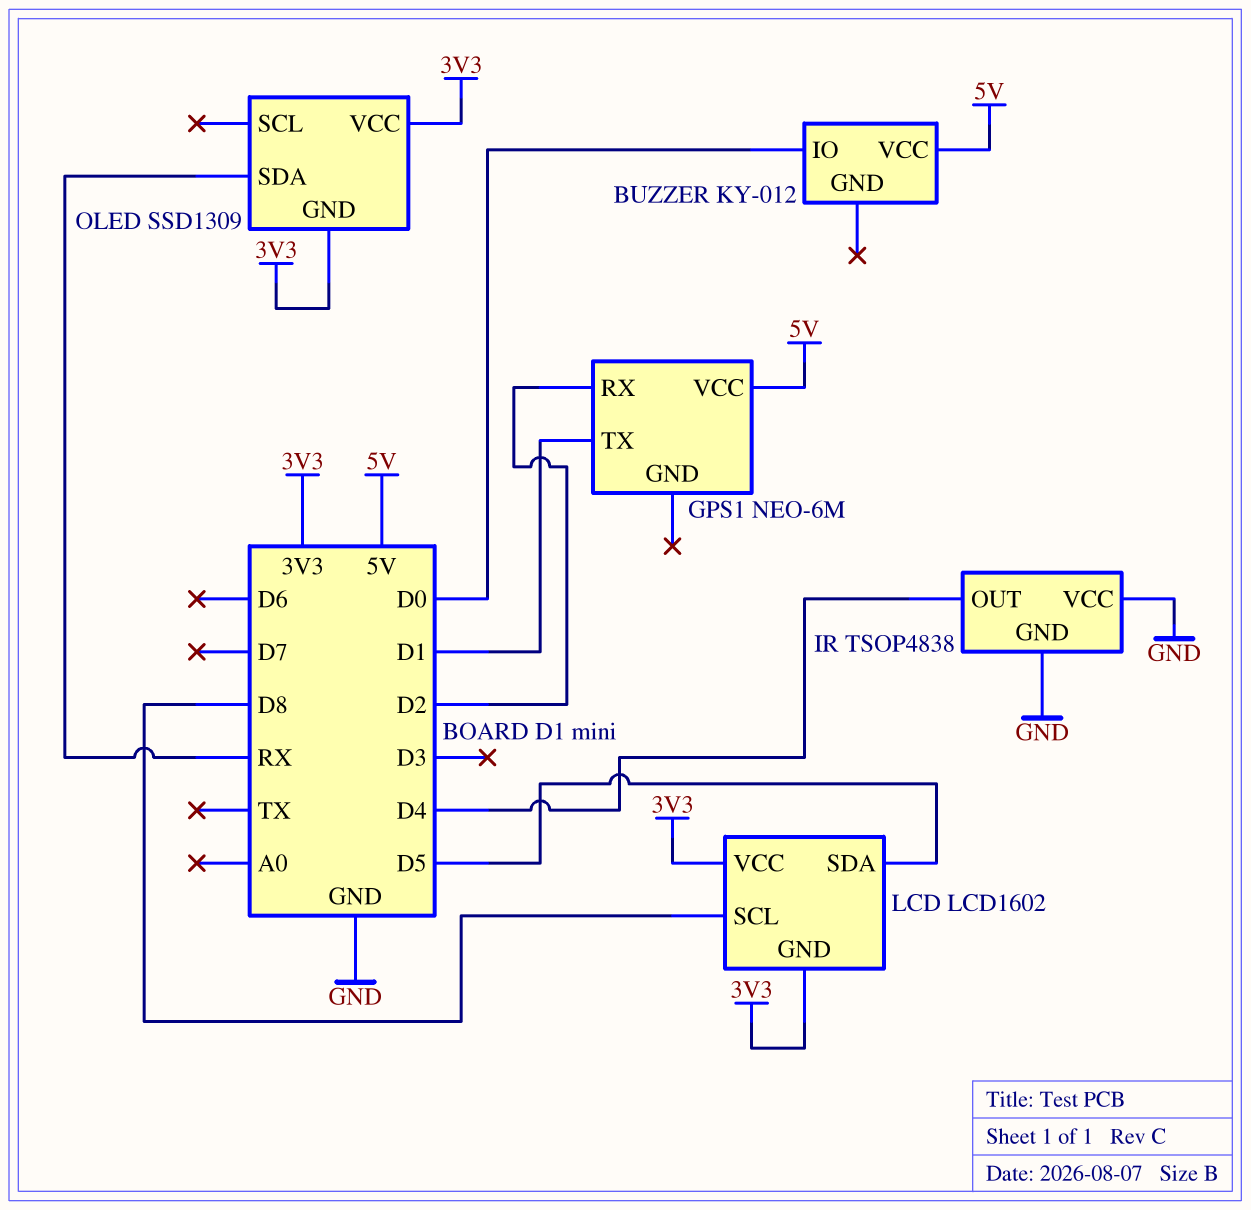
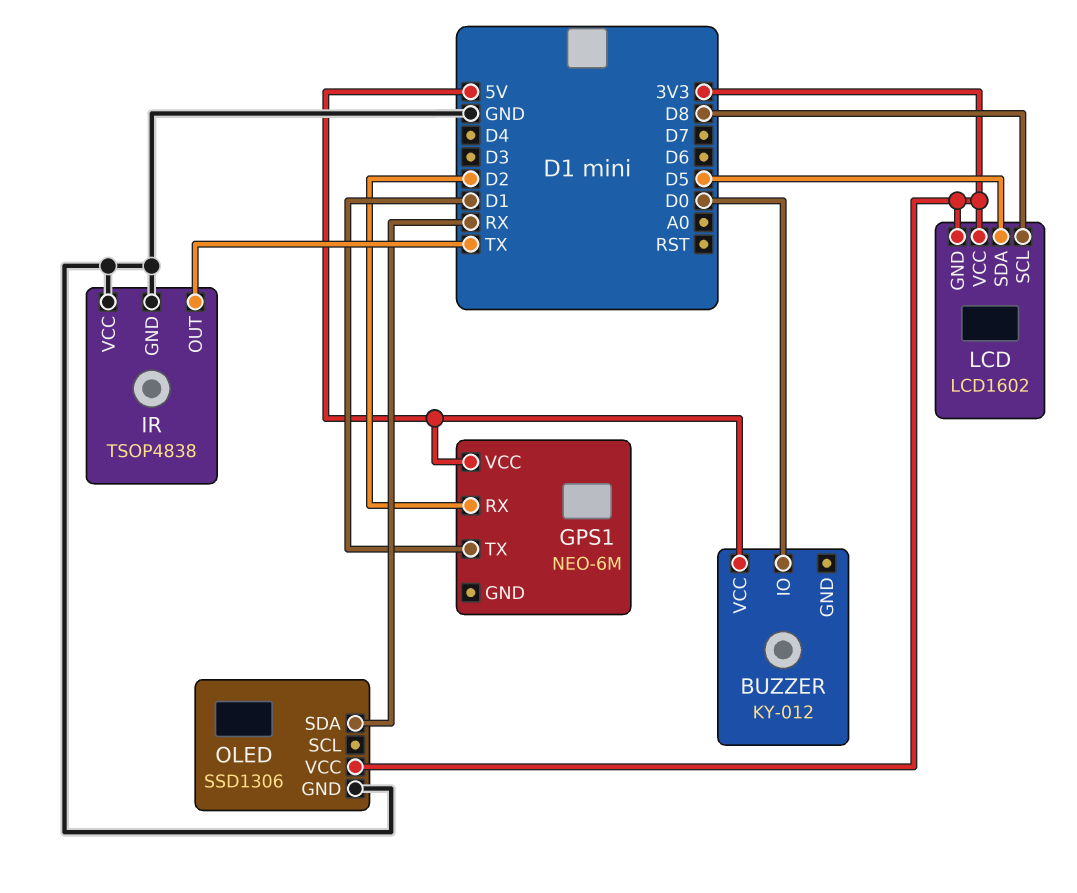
IR pin OUT: D4 -> TX
OLED: SSD1309 -> SSD1306
OLED pin GND: 3V3 -> GND

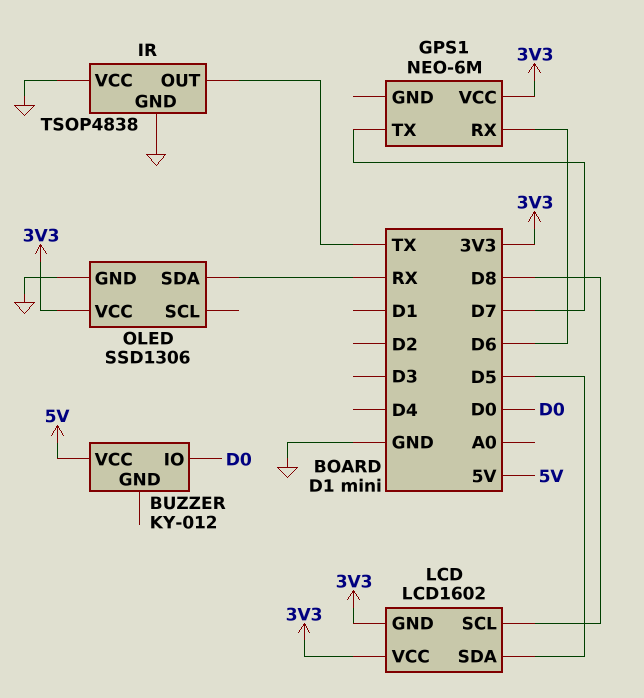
GPS1 pin RX: D2 -> D6
GPS1 pin TX: D1 -> D7
GPS1 pin VCC: 5V -> 3V3

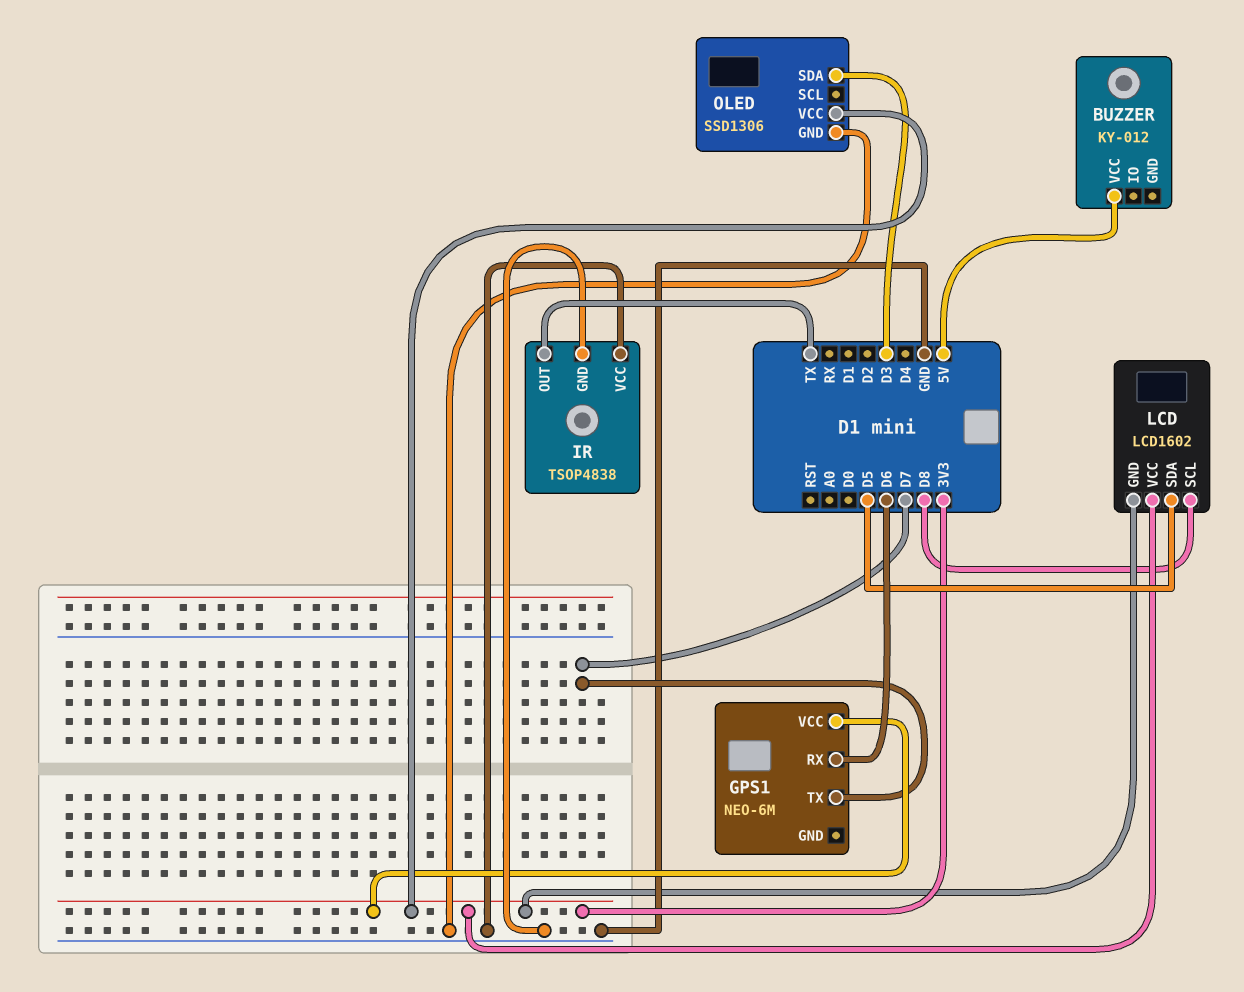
BUZZER pin IO: D0 -> none
OLED pin SDA: RX -> D3

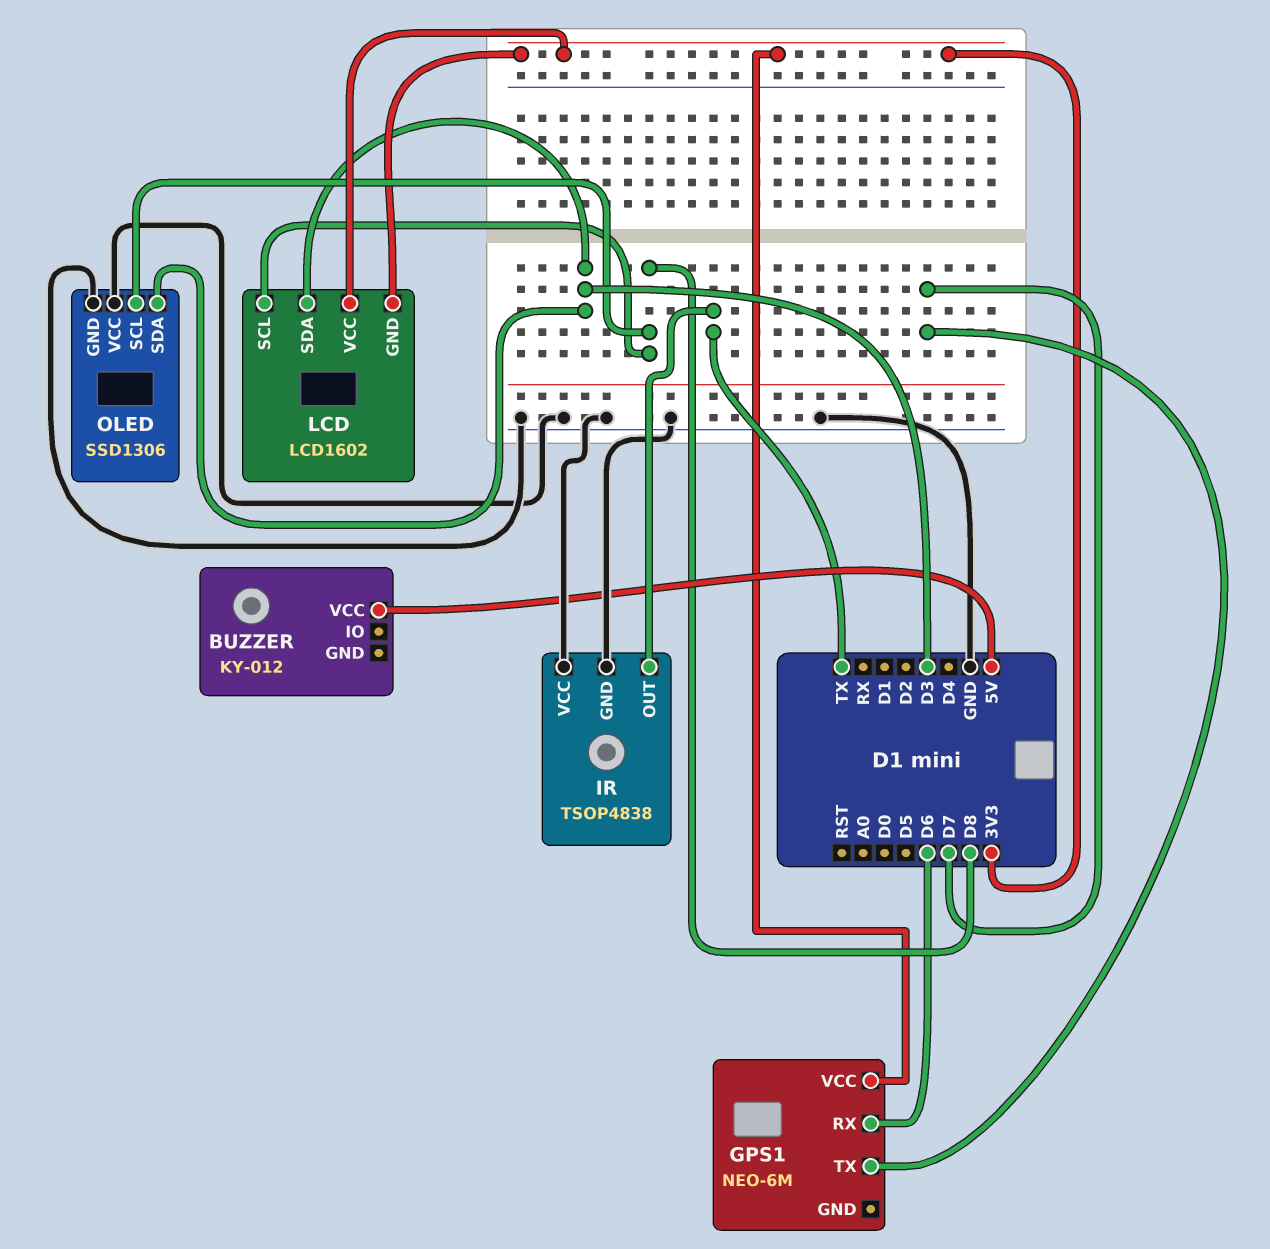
LCD pin SDA: D5 -> D3
OLED pin SCL: none -> D8
OLED pin VCC: 3V3 -> GND

